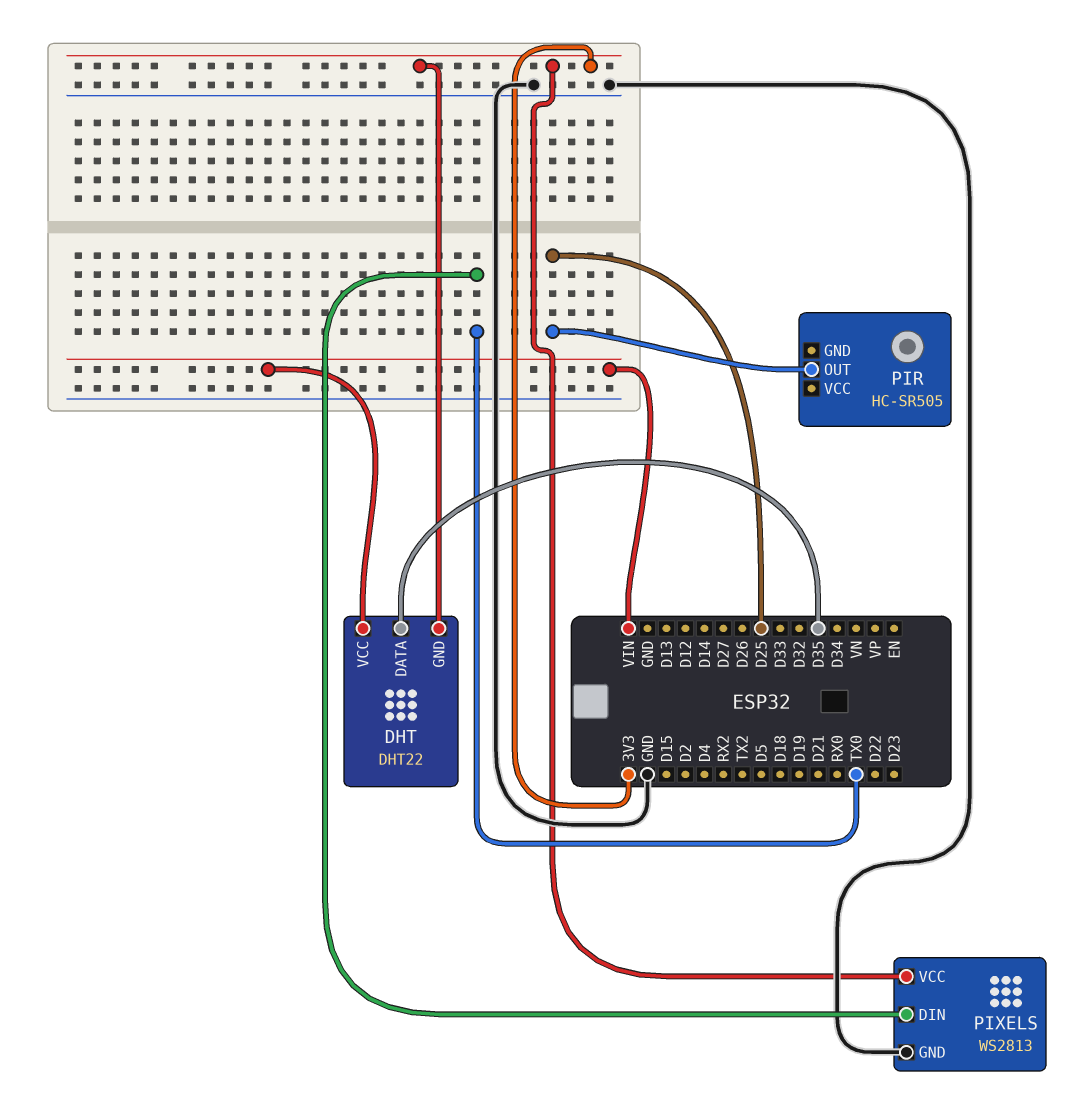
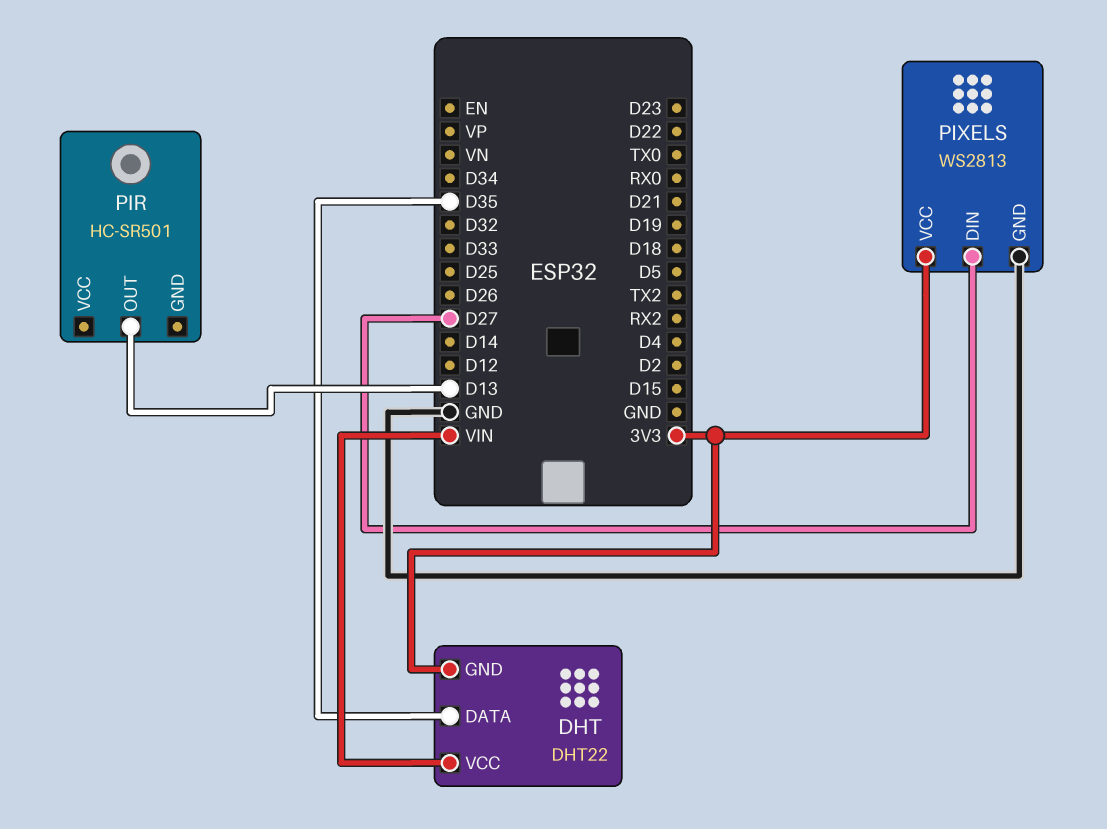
PIR: HC-SR505 -> HC-SR501
PIR pin OUT: D25 -> D13
PIXELS pin DIN: TX0 -> D27

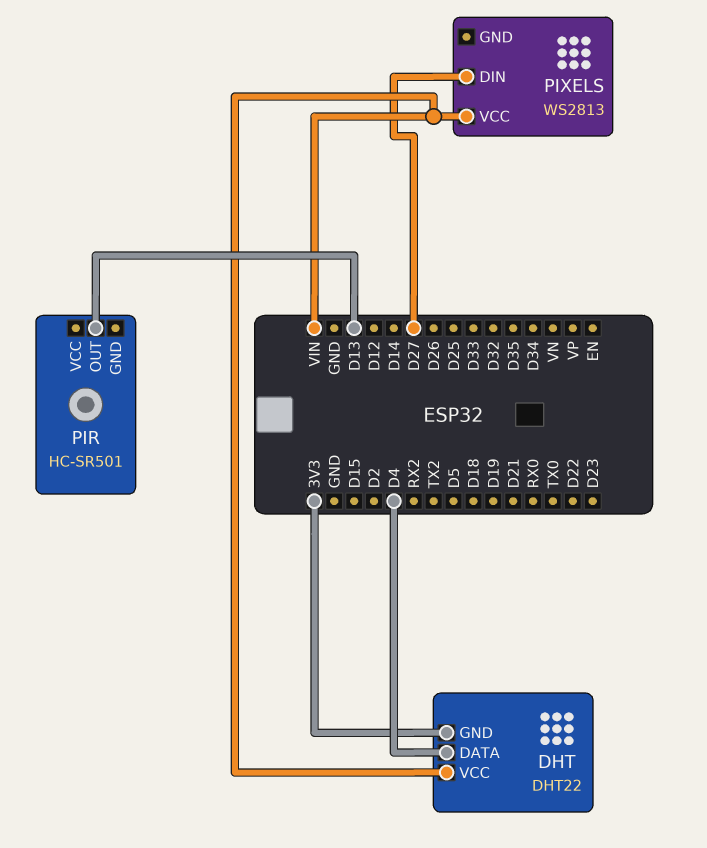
DHT pin DATA: D35 -> D4
PIXELS pin GND: GND -> none
PIXELS pin VCC: 3V3 -> VIN

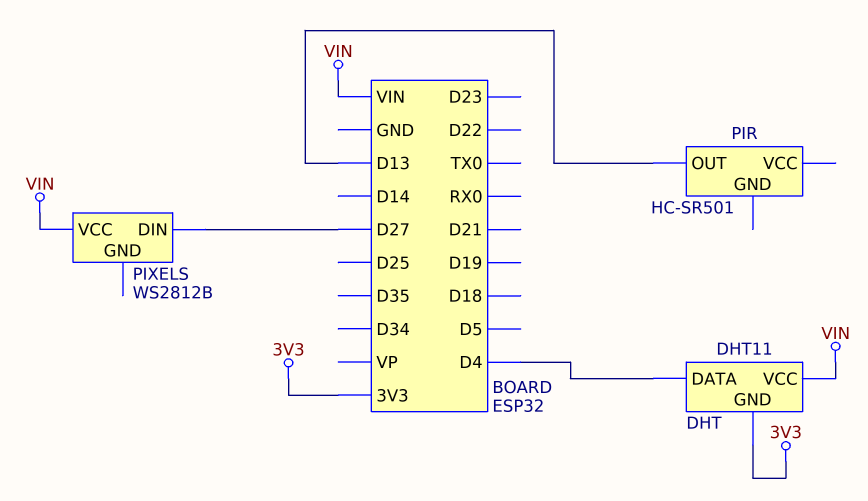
DHT: DHT22 -> DHT11
PIXELS: WS2813 -> WS2812B

